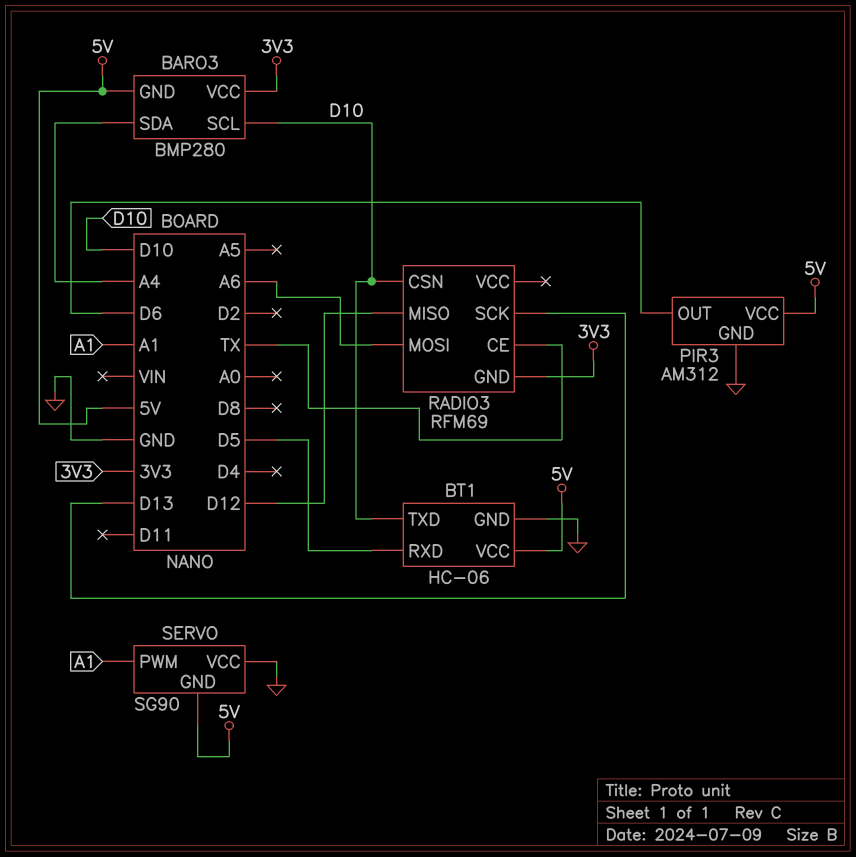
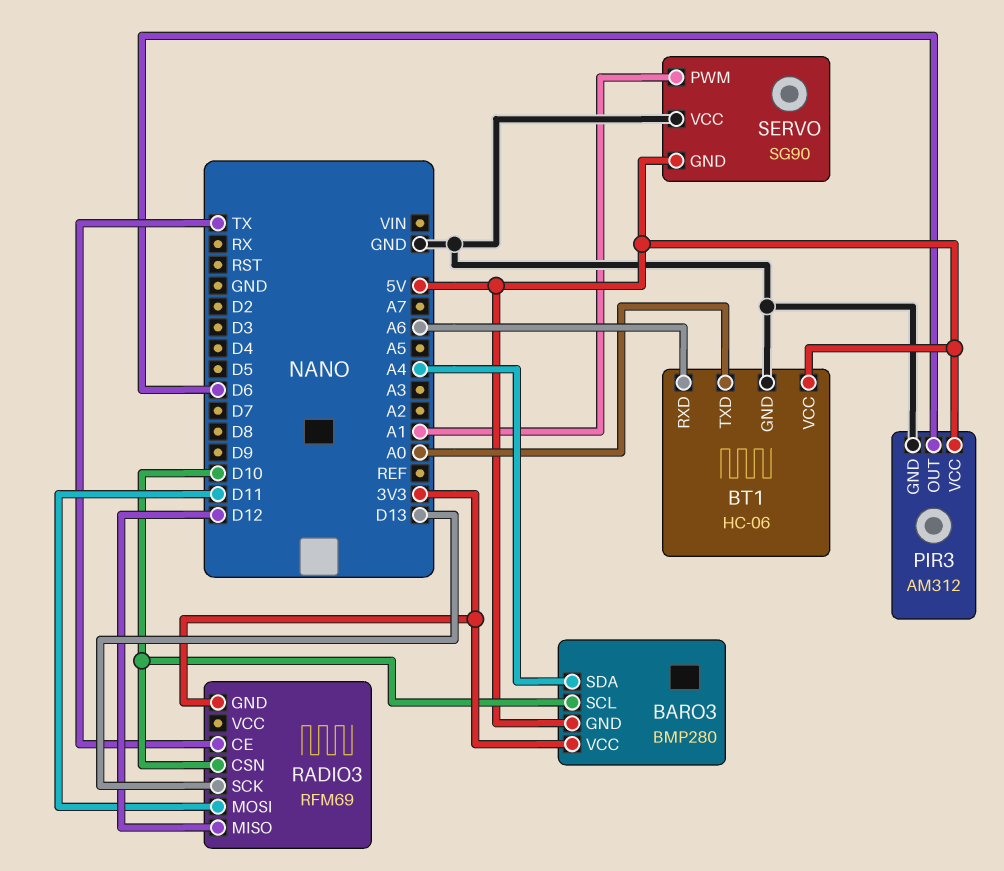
BT1 pin RXD: D5 -> A6
BT1 pin TXD: D10 -> A0
RADIO3 pin MOSI: A6 -> D11

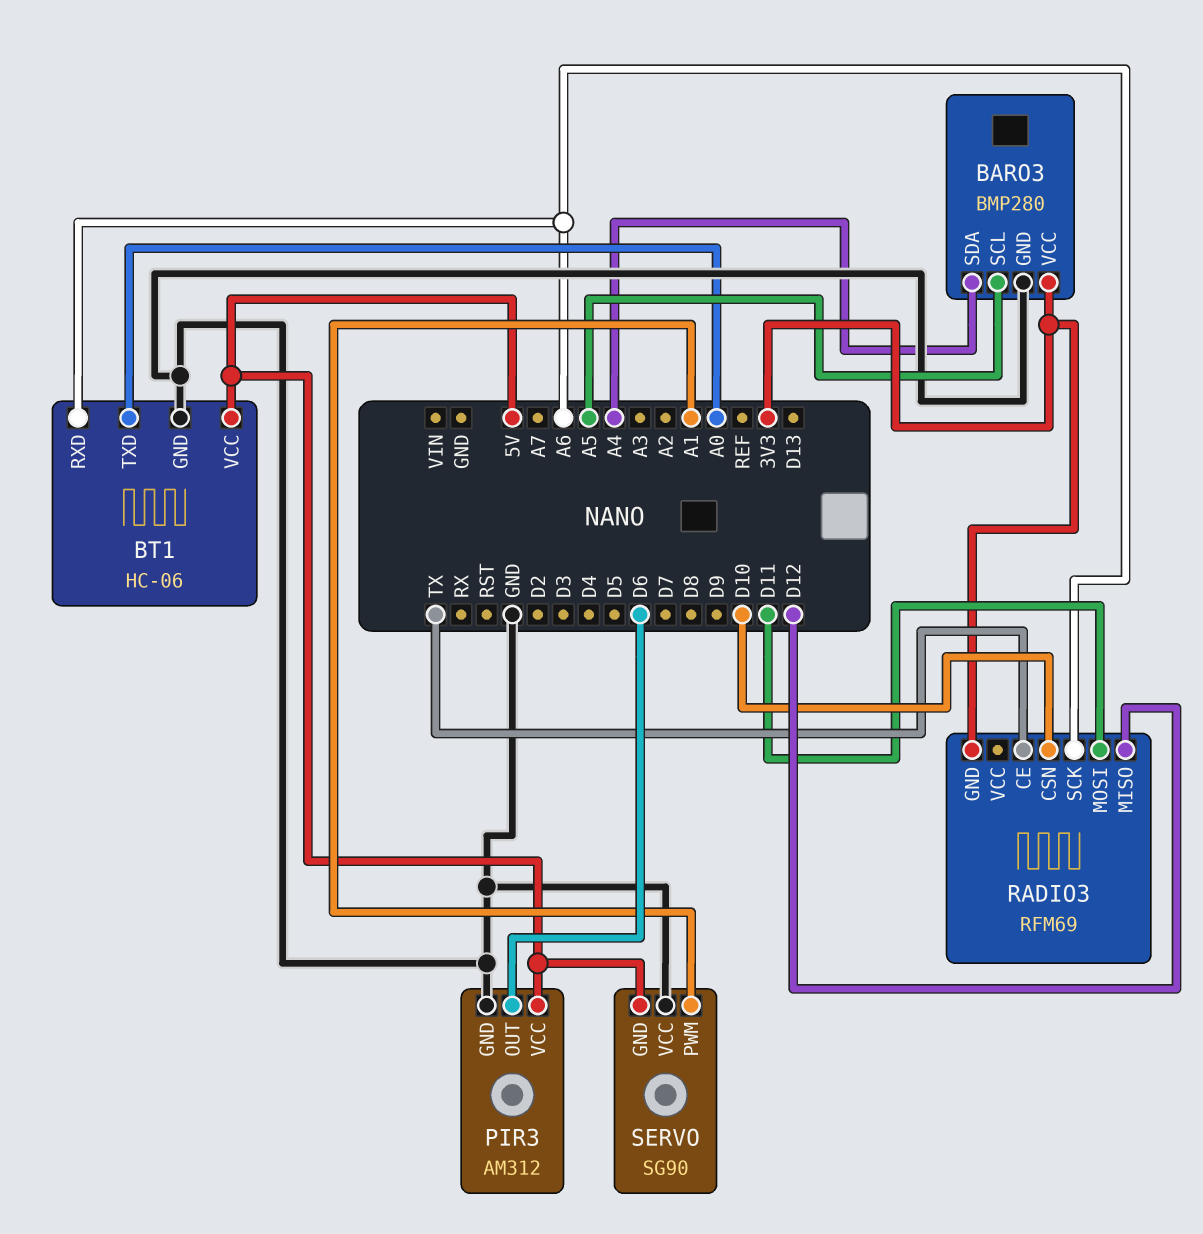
BARO3 pin GND: 5V -> GND
BARO3 pin SCL: D10 -> A5
RADIO3 pin SCK: D13 -> A6

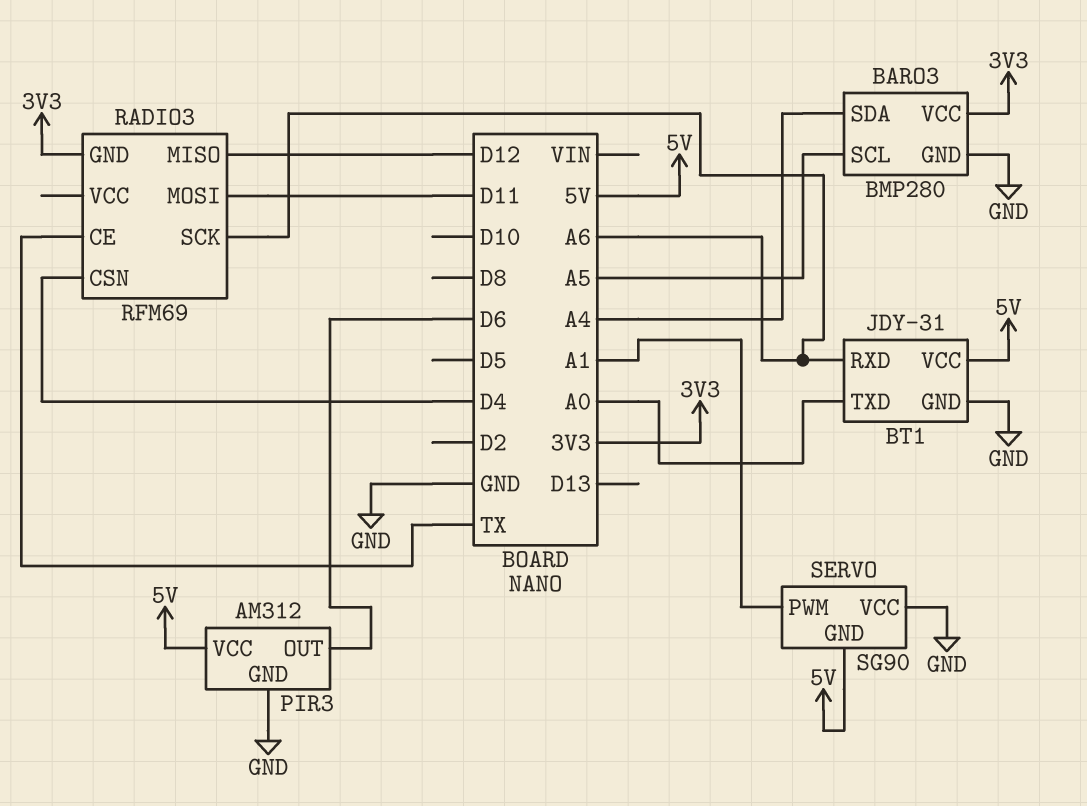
BT1: HC-06 -> JDY-31
RADIO3 pin CSN: D10 -> D4

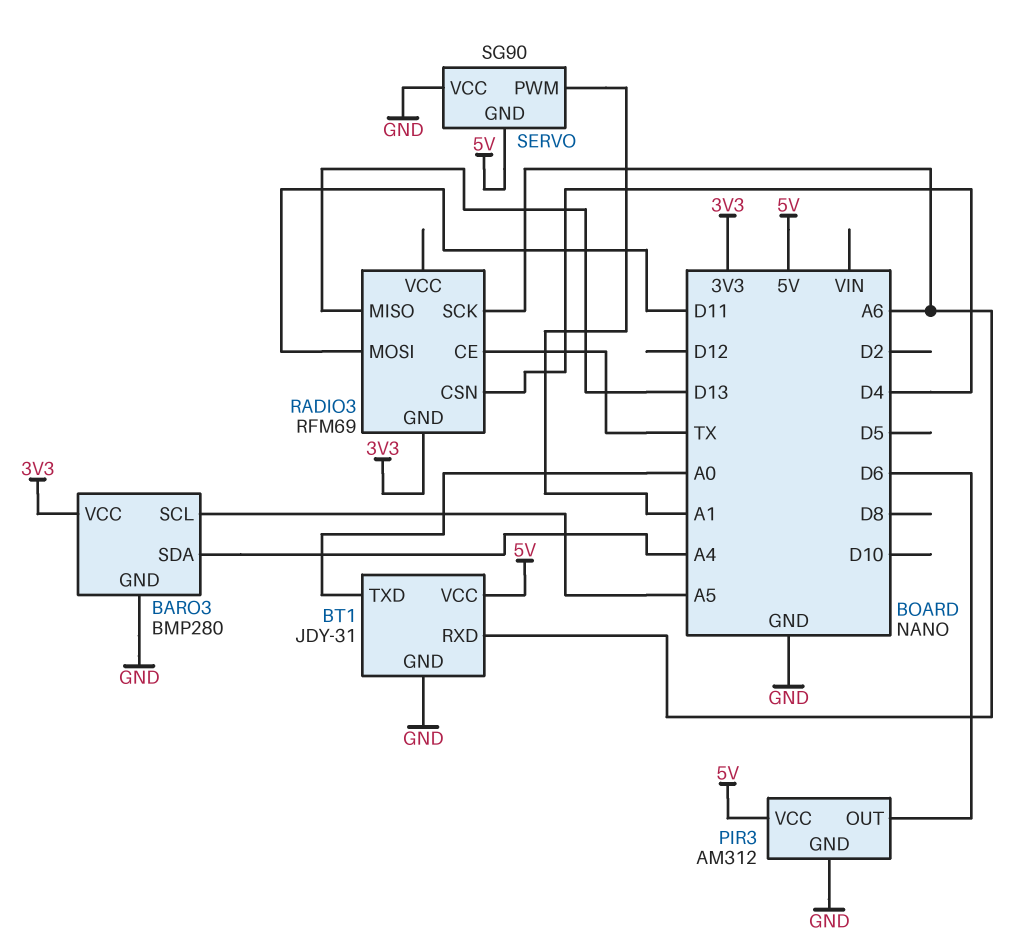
RADIO3 pin MISO: D12 -> D13

